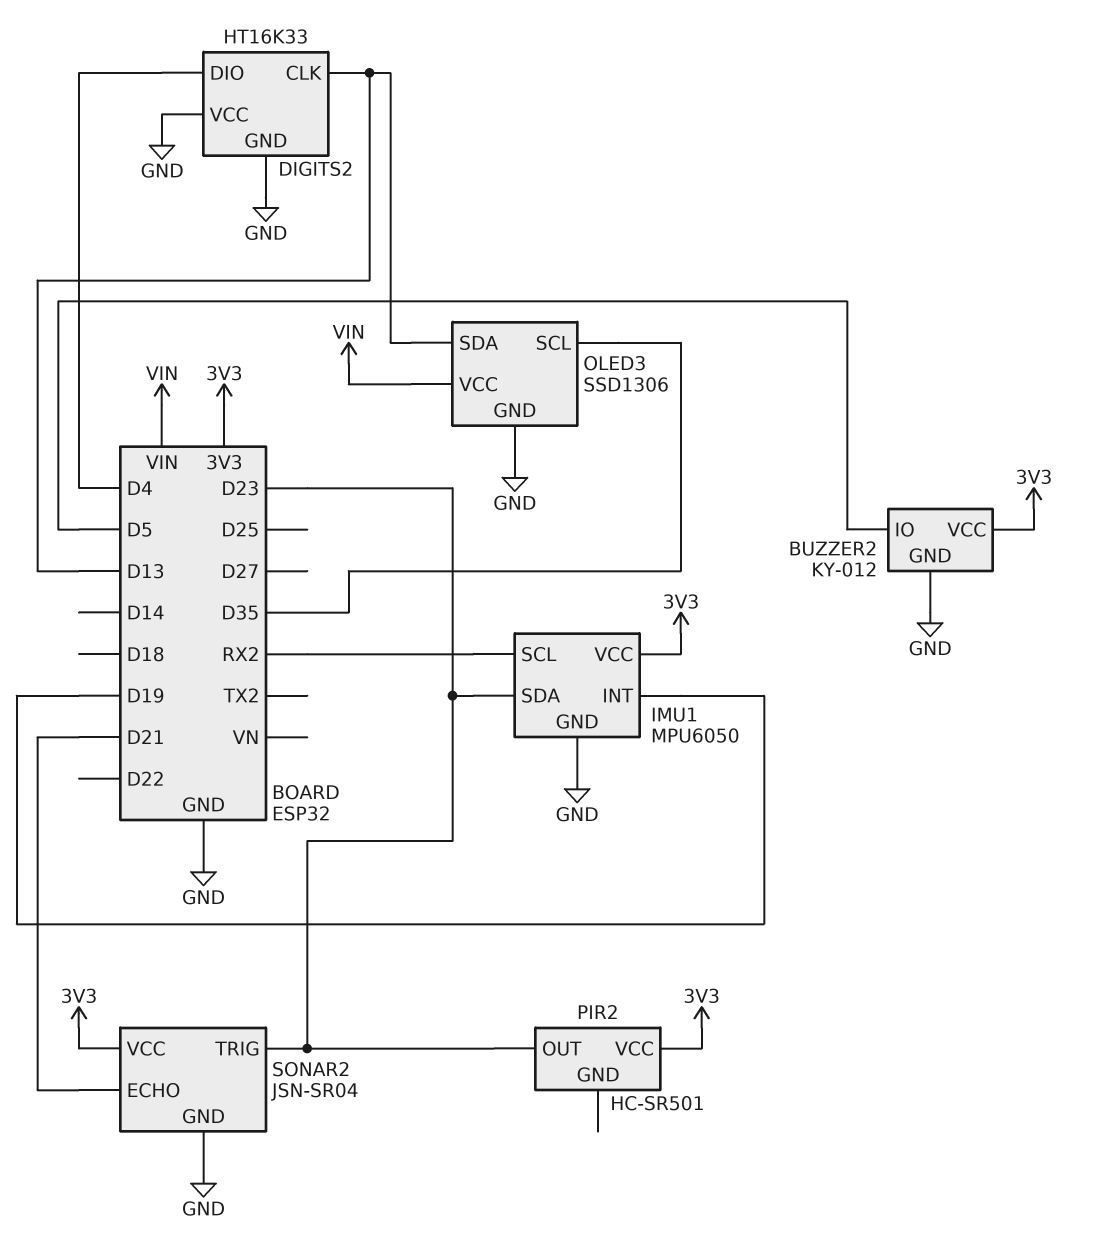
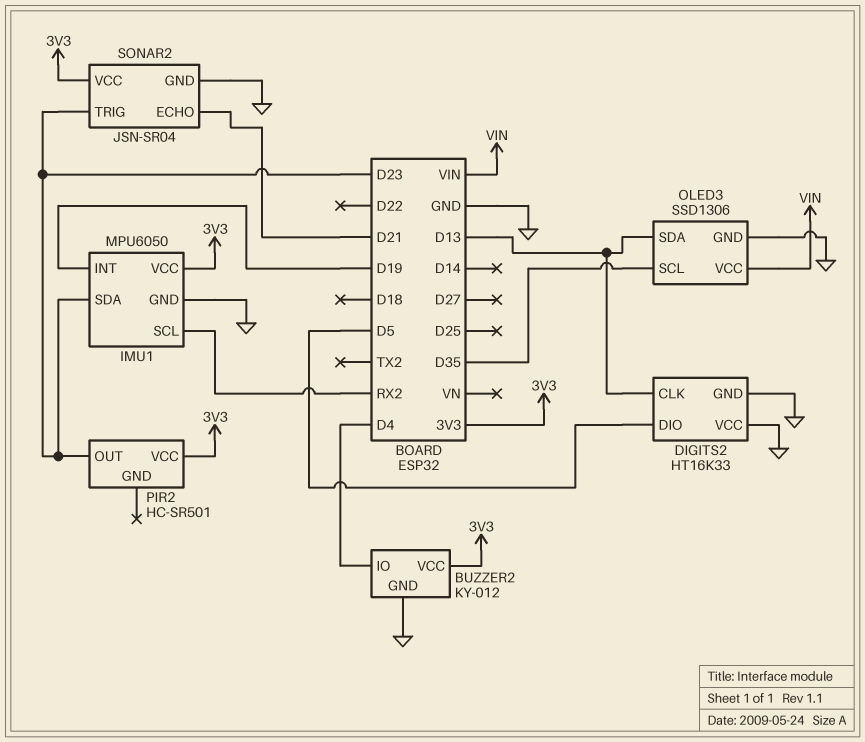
BUZZER2 pin IO: D5 -> D4
DIGITS2 pin DIO: D4 -> D5

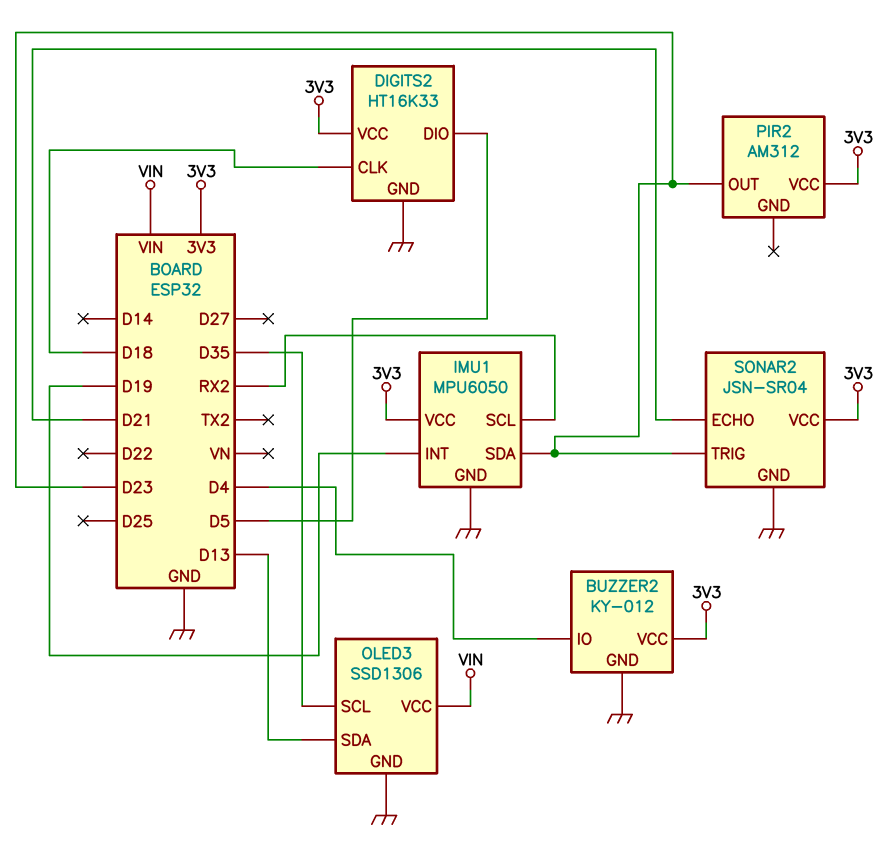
DIGITS2 pin CLK: D13 -> D18
DIGITS2 pin VCC: GND -> 3V3
PIR2: HC-SR501 -> AM312

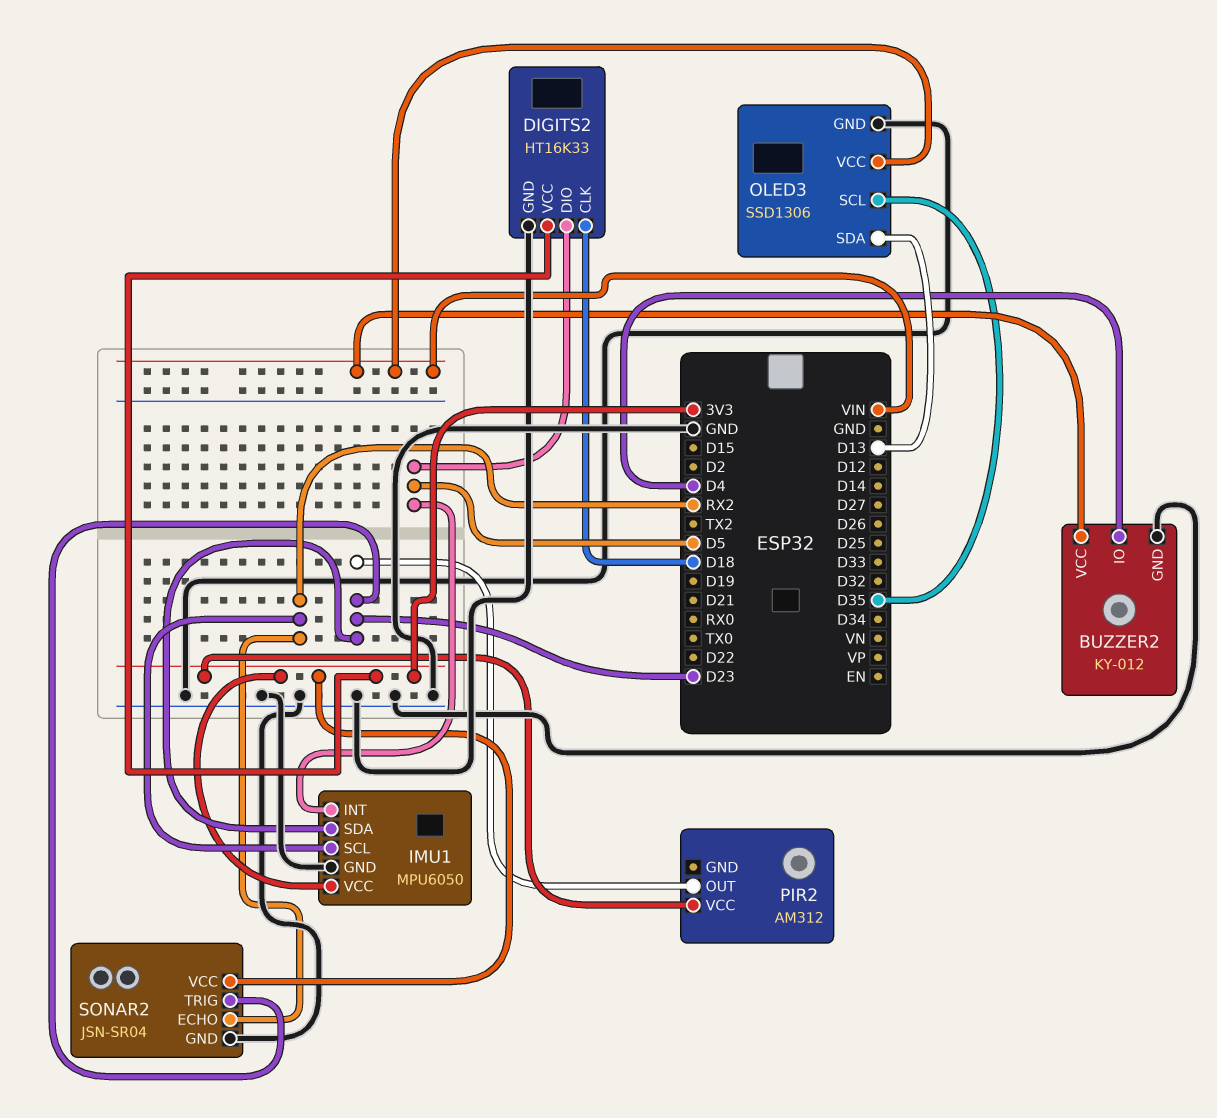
BUZZER2 pin VCC: 3V3 -> VIN
IMU1 pin INT: D19 -> D5
SONAR2 pin ECHO: D21 -> RX2

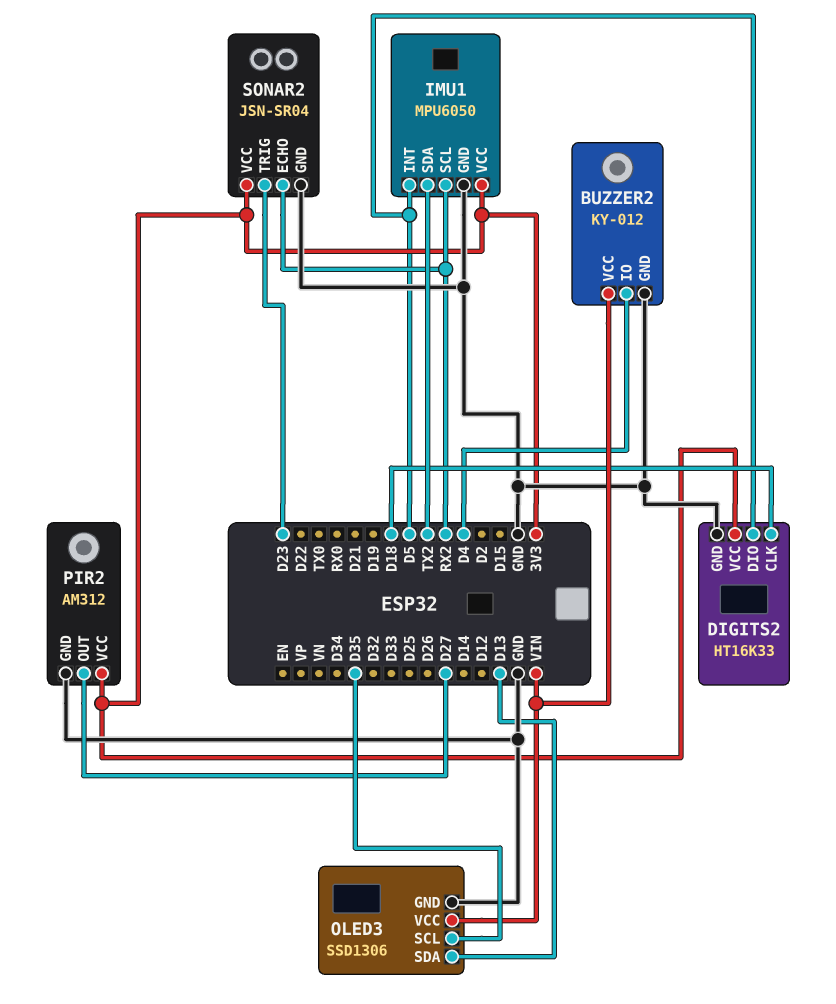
IMU1 pin SDA: D23 -> TX2
PIR2 pin GND: none -> GND
PIR2 pin OUT: D23 -> D27

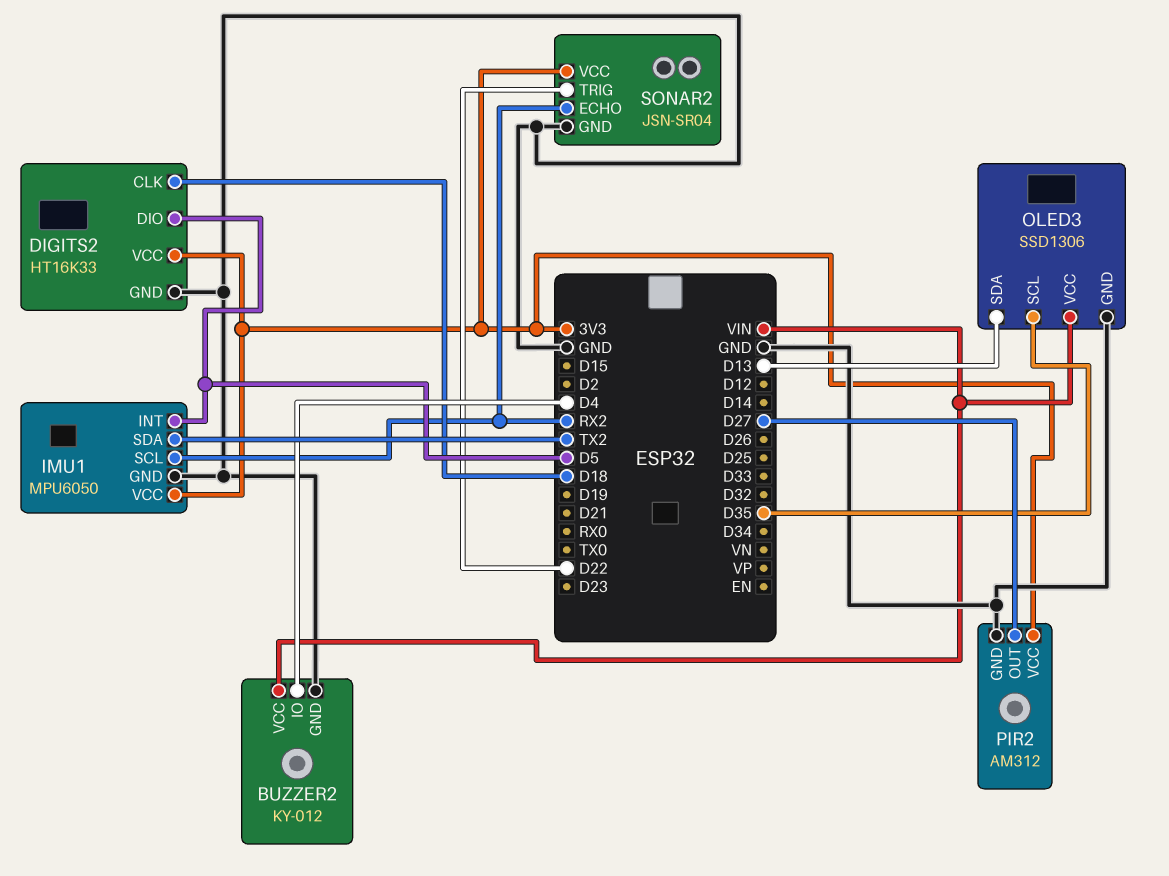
SONAR2 pin TRIG: D23 -> D22

